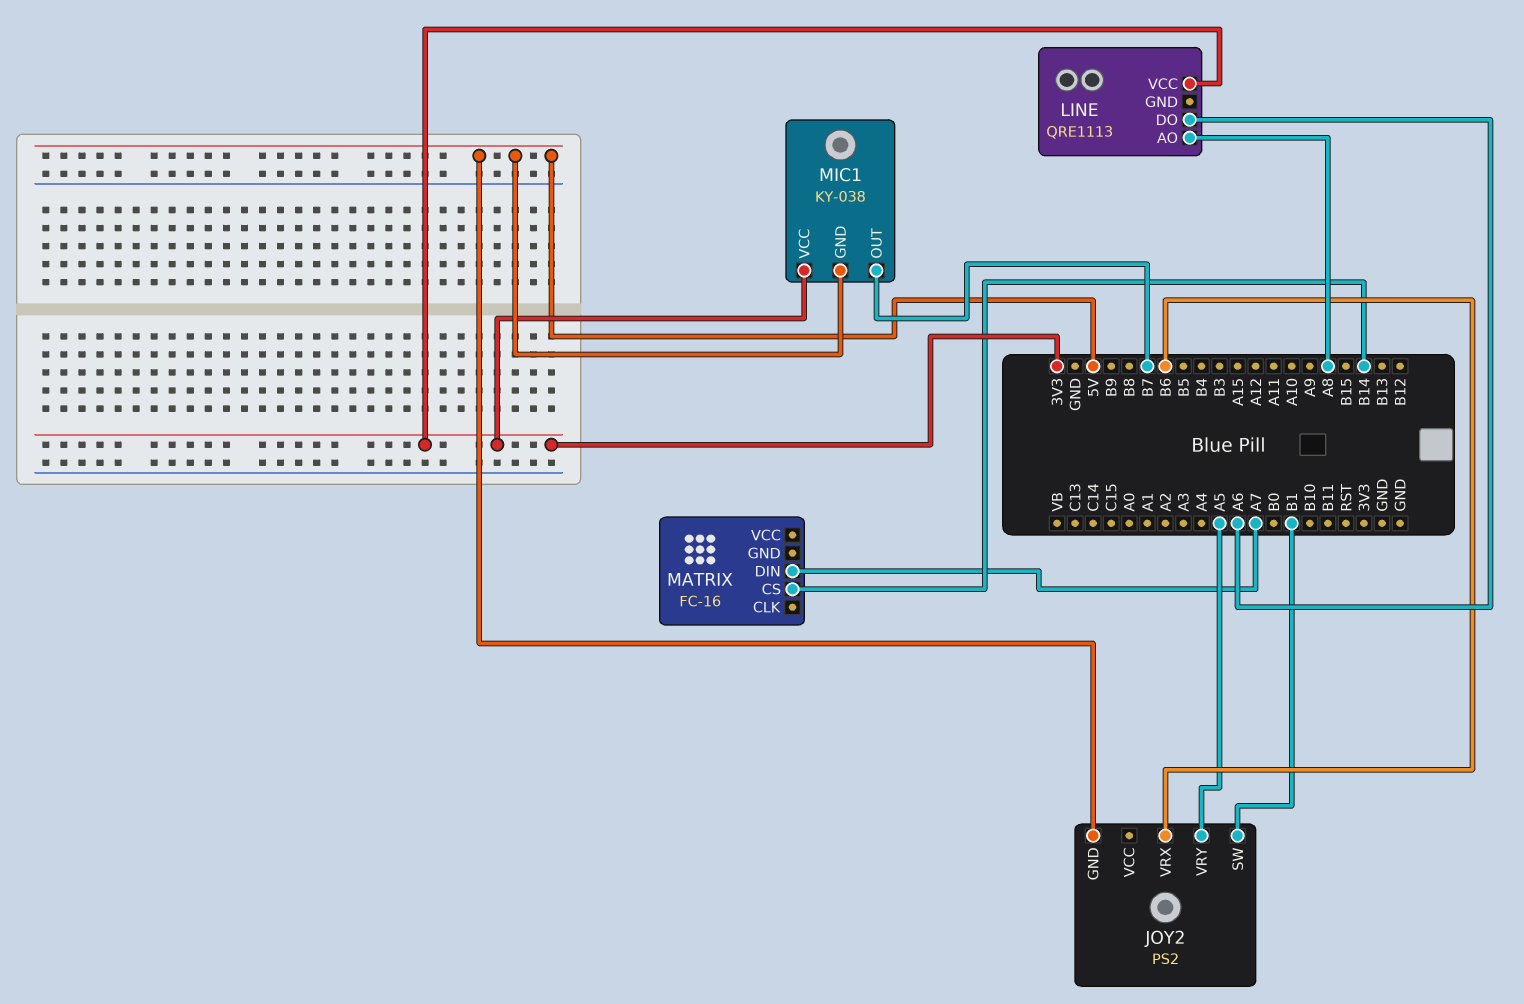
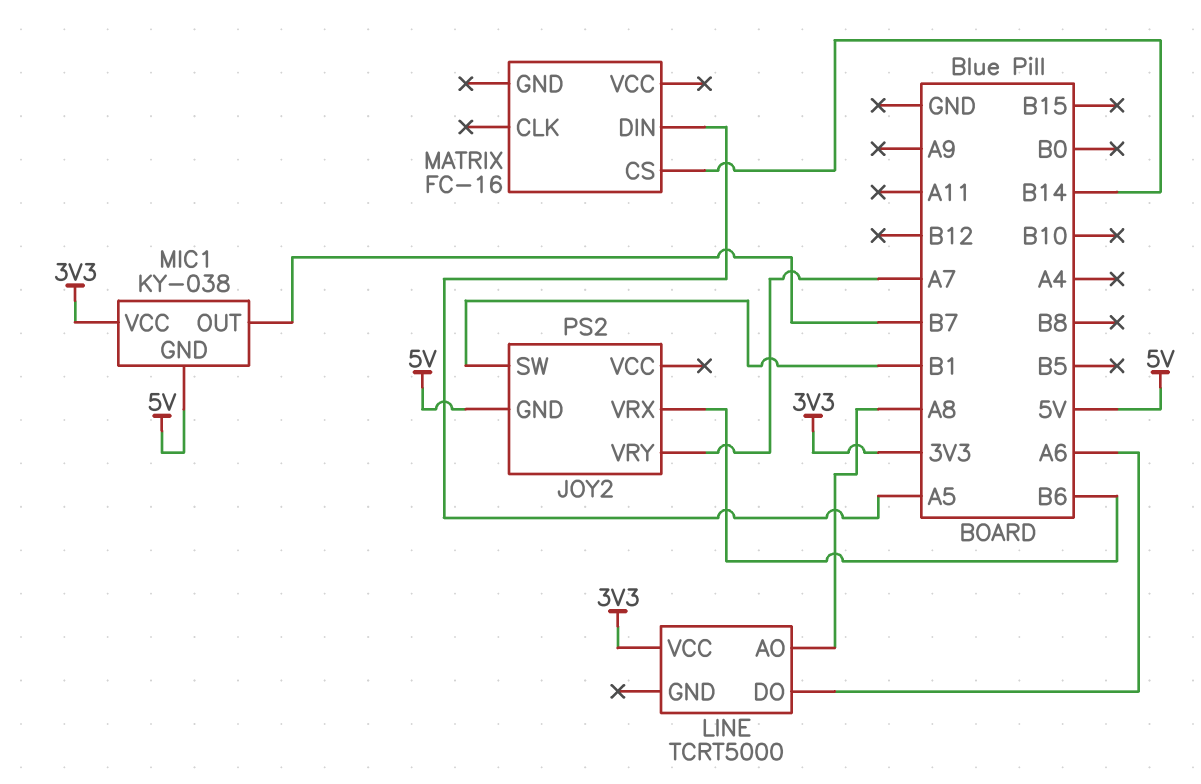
JOY2 pin VRY: A5 -> A7
LINE: QRE1113 -> TCRT5000
MATRIX pin DIN: A7 -> A5

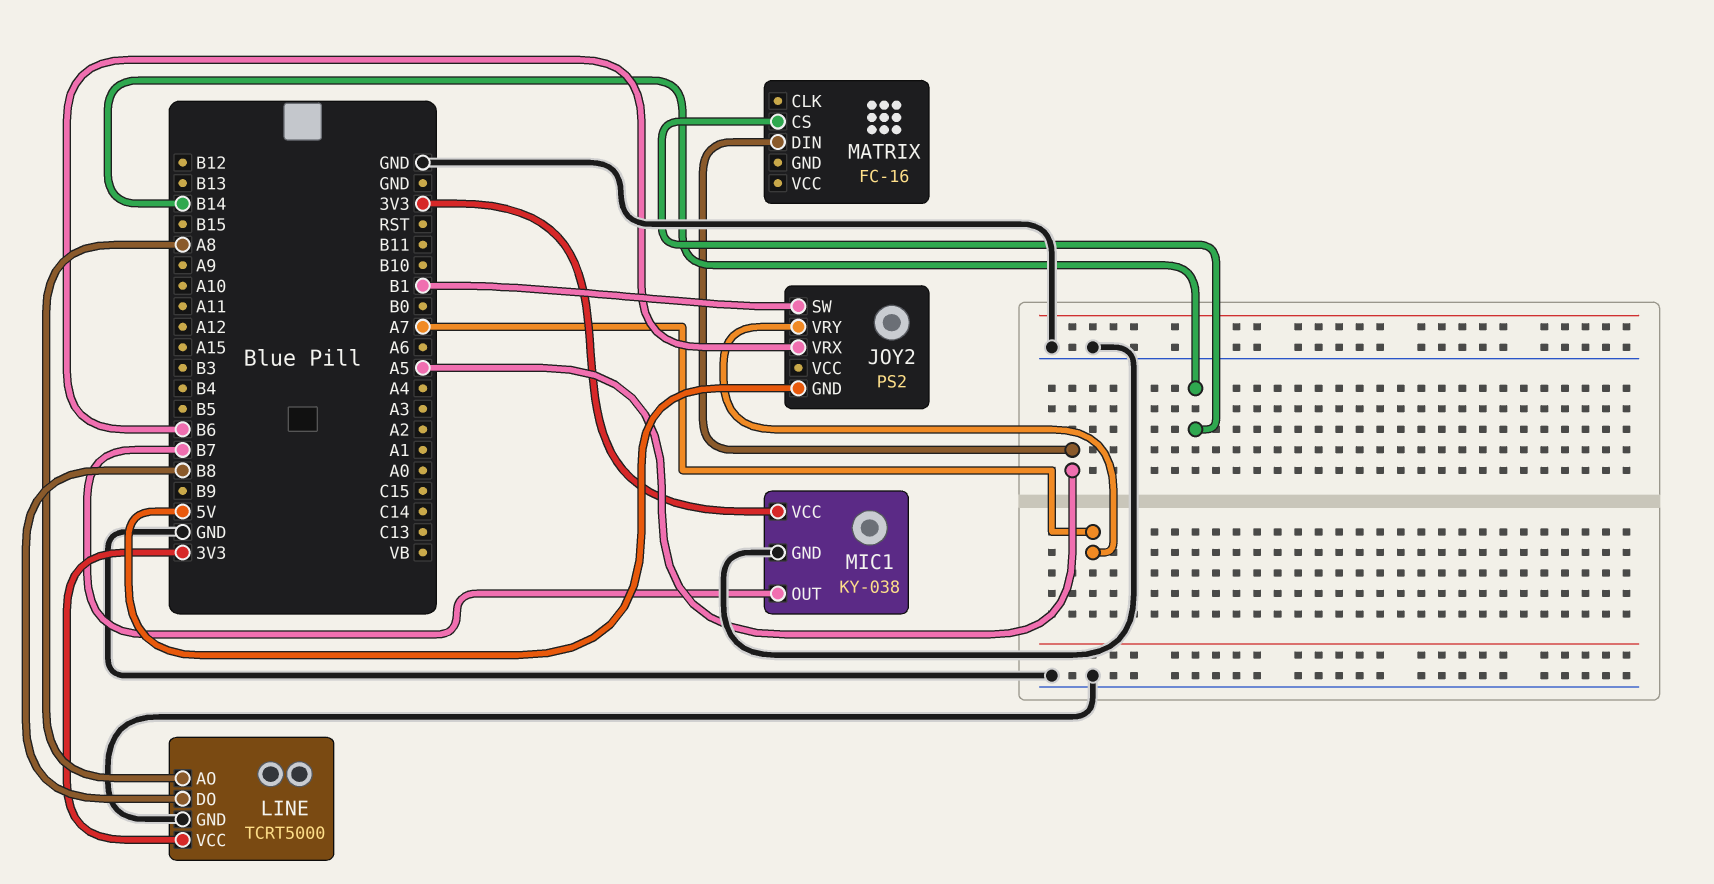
LINE pin DO: A6 -> B8
LINE pin GND: none -> GND
MIC1 pin GND: 5V -> GND

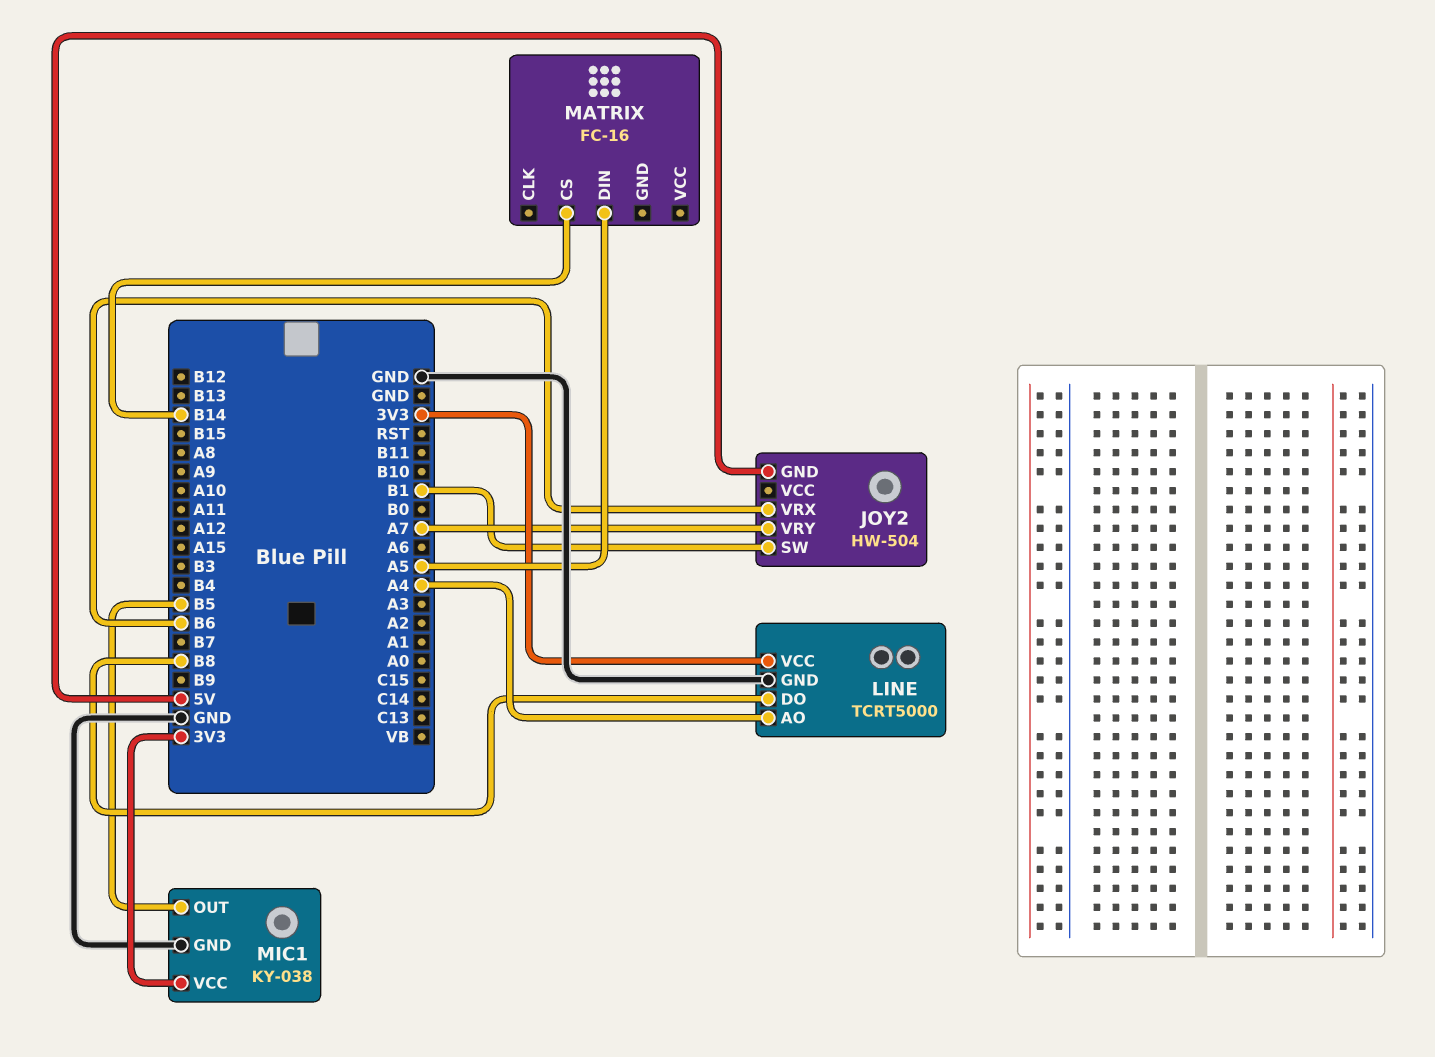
JOY2: PS2 -> HW-504
LINE pin AO: A8 -> A4
MIC1 pin OUT: B7 -> B5

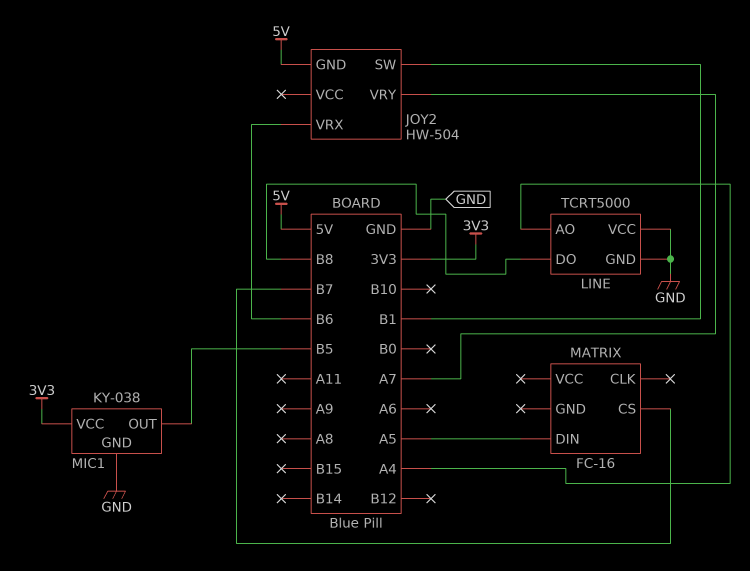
LINE pin VCC: 3V3 -> GND
MATRIX pin CS: B14 -> B7

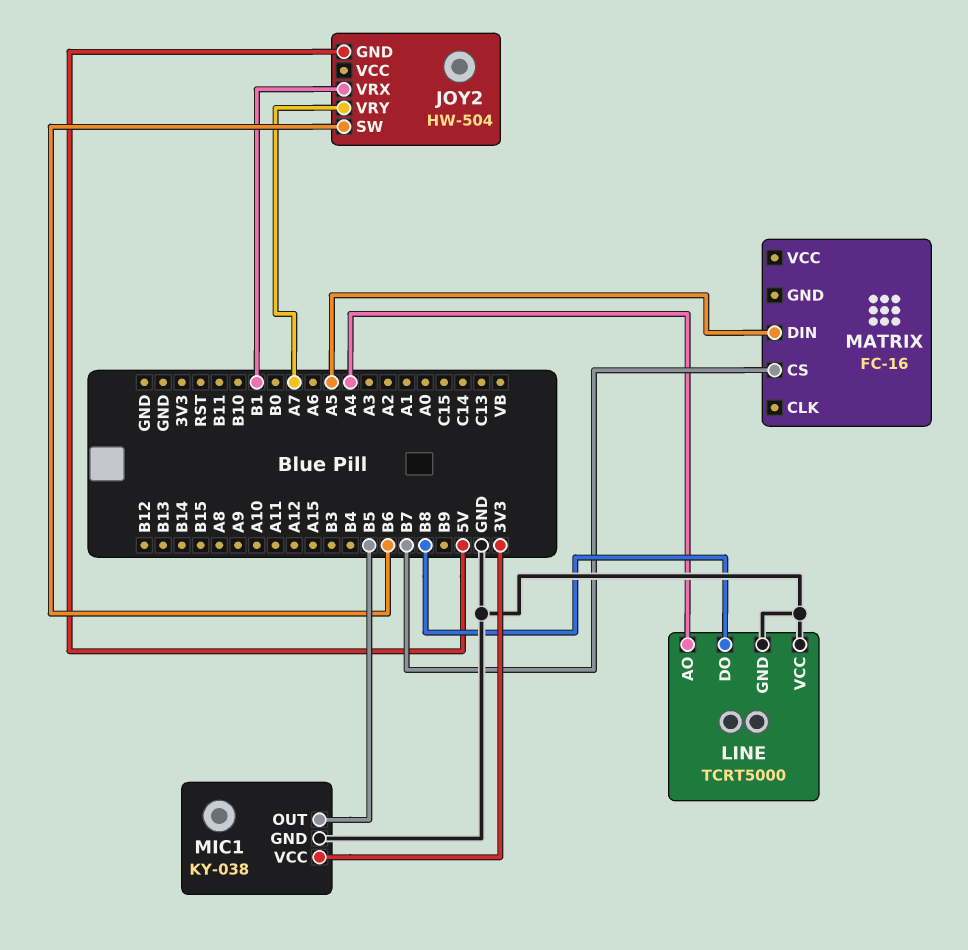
JOY2 pin SW: B1 -> B6
JOY2 pin VRX: B6 -> B1

